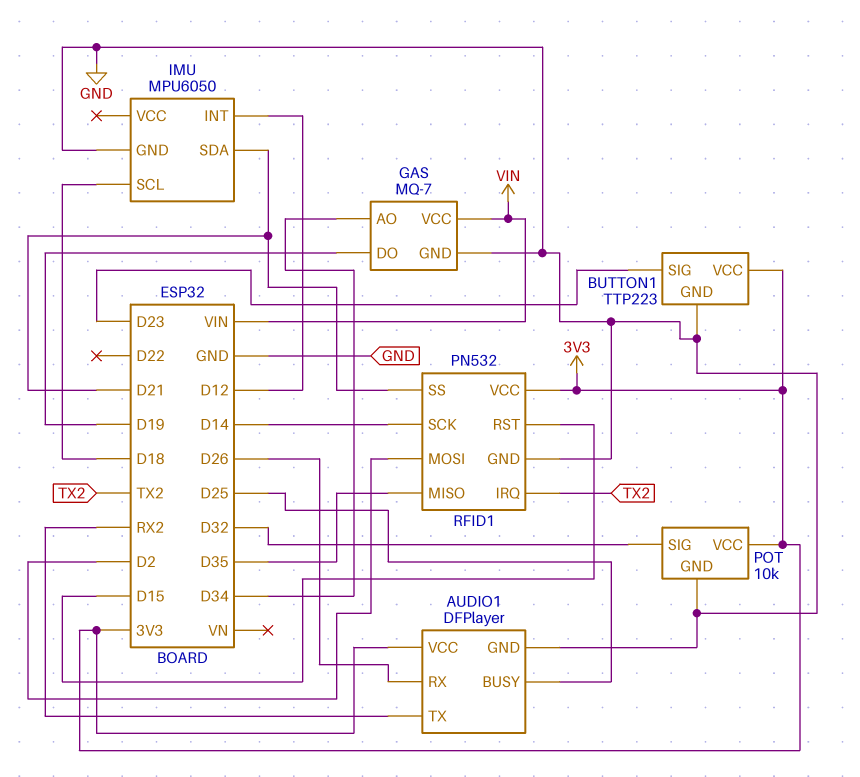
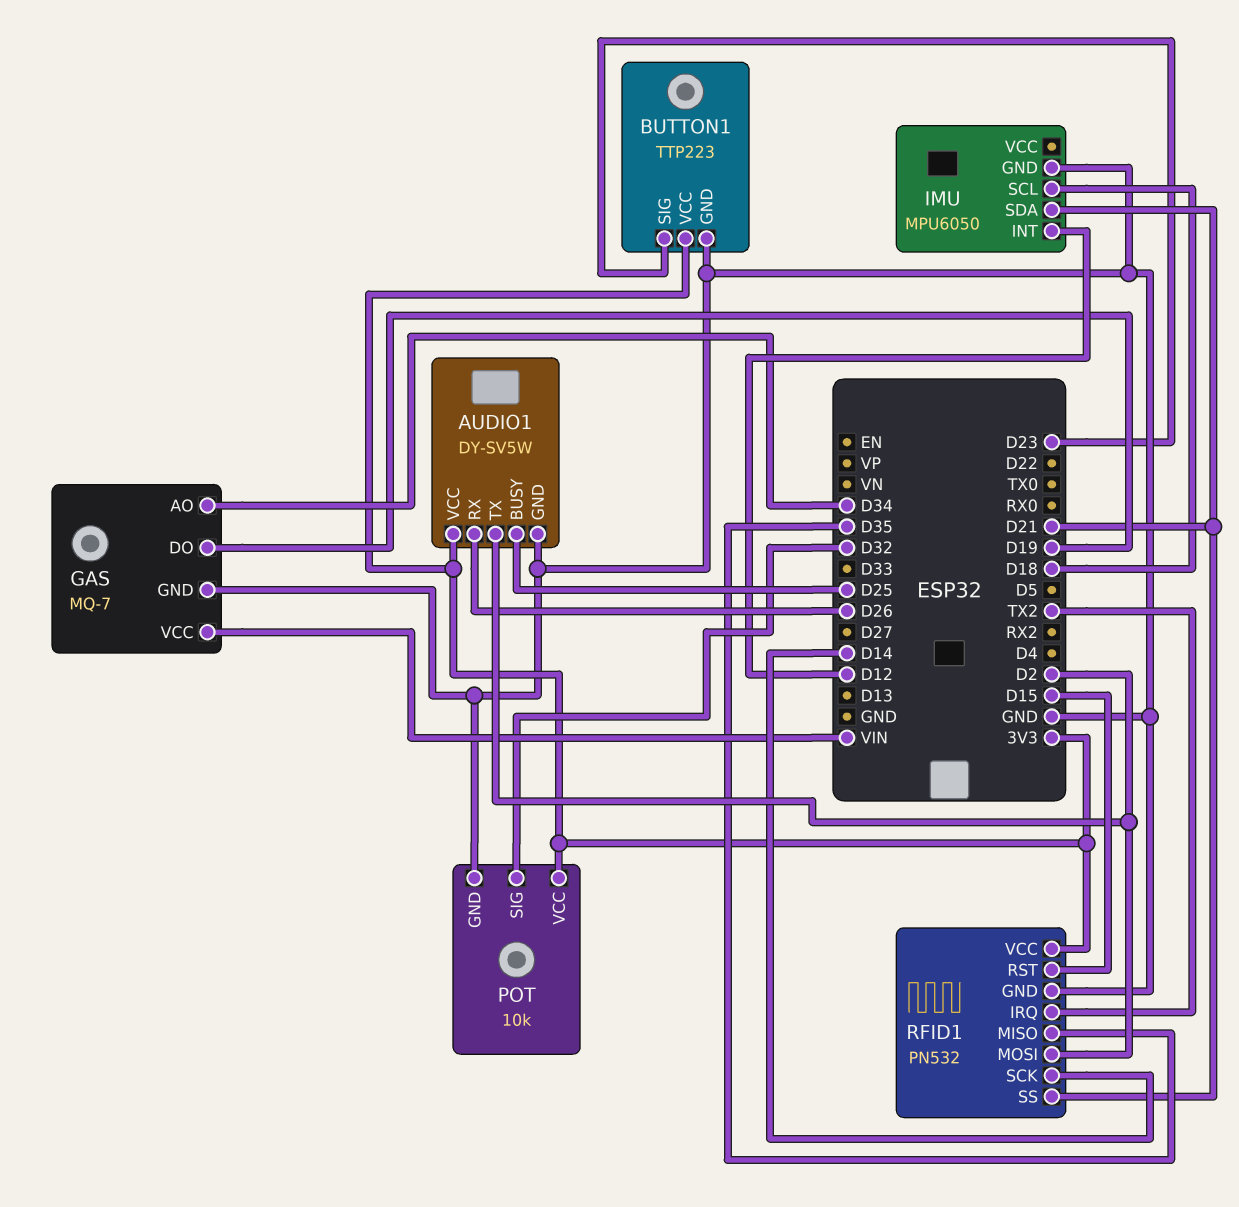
AUDIO1: DFPlayer -> DY-SV5W
AUDIO1 pin TX: RX2 -> D2

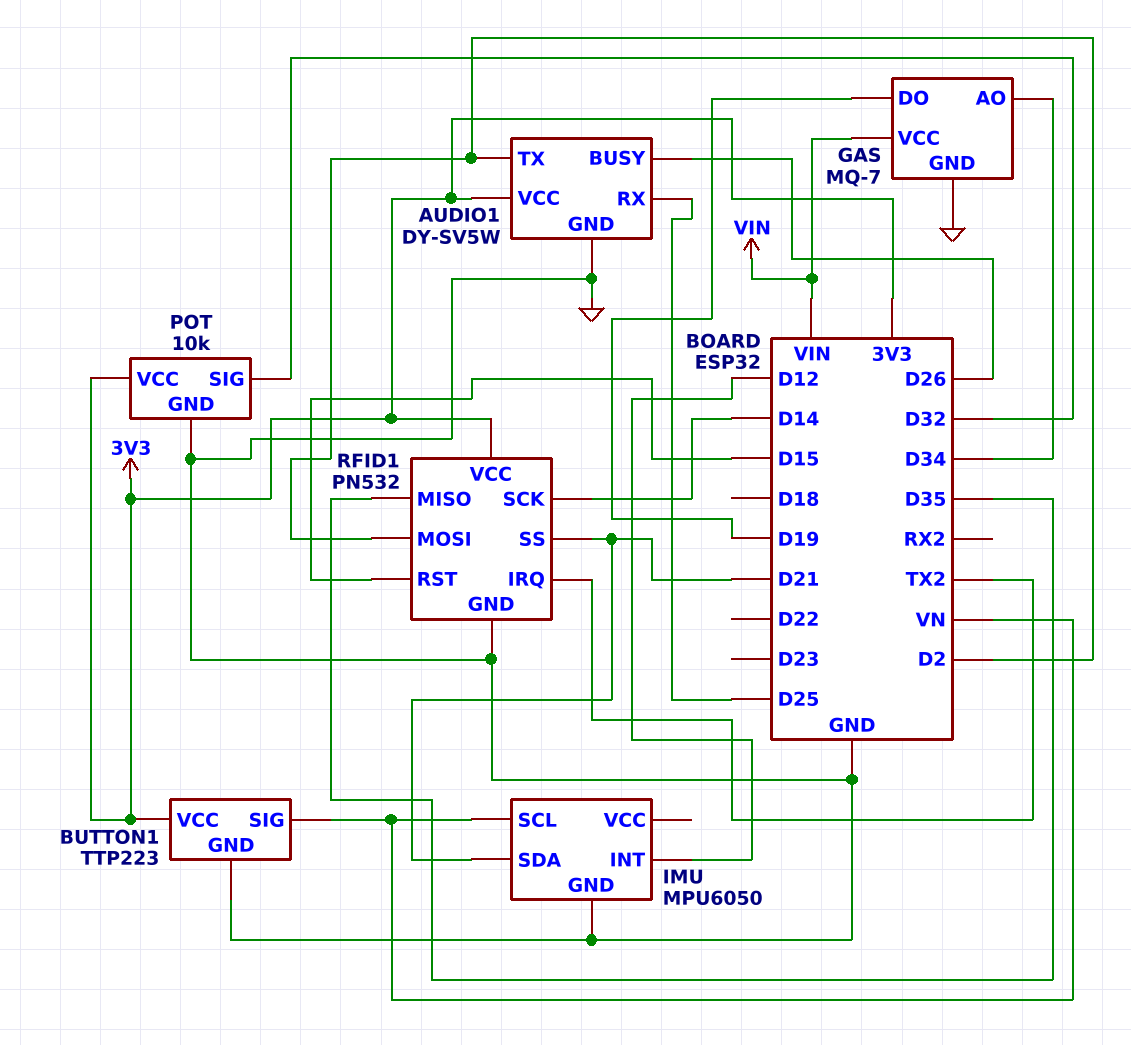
AUDIO1 pin BUSY: D25 -> D26
AUDIO1 pin RX: D26 -> D25
BUTTON1 pin SIG: D23 -> VN
IMU pin SCL: D18 -> VN

